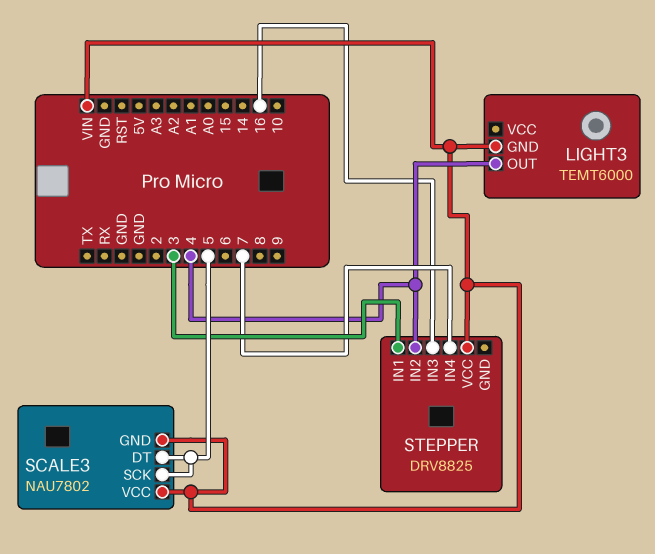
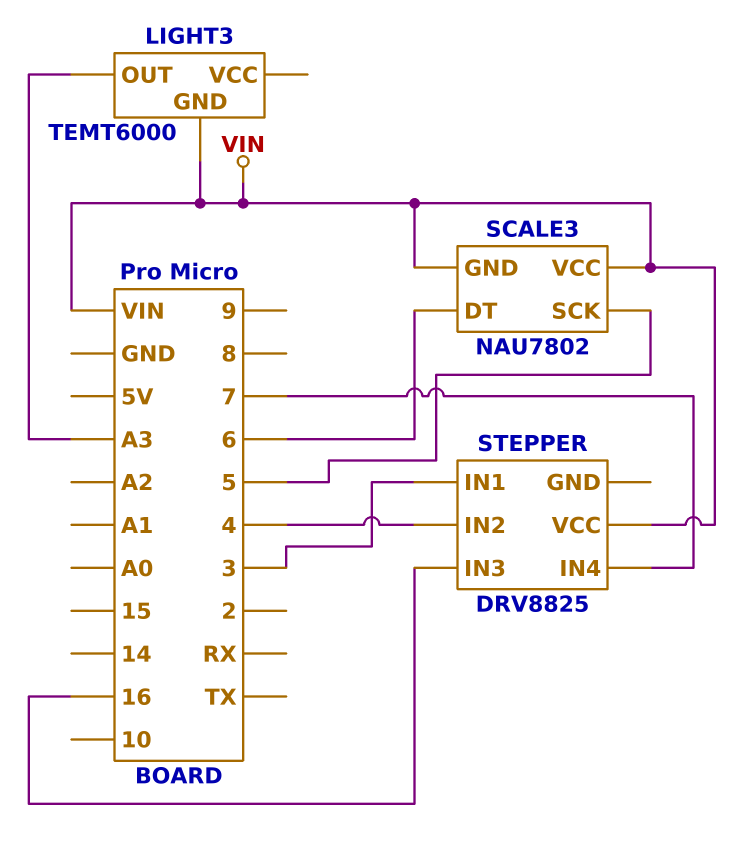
LIGHT3 pin OUT: 4 -> A3
SCALE3 pin DT: 5 -> 6

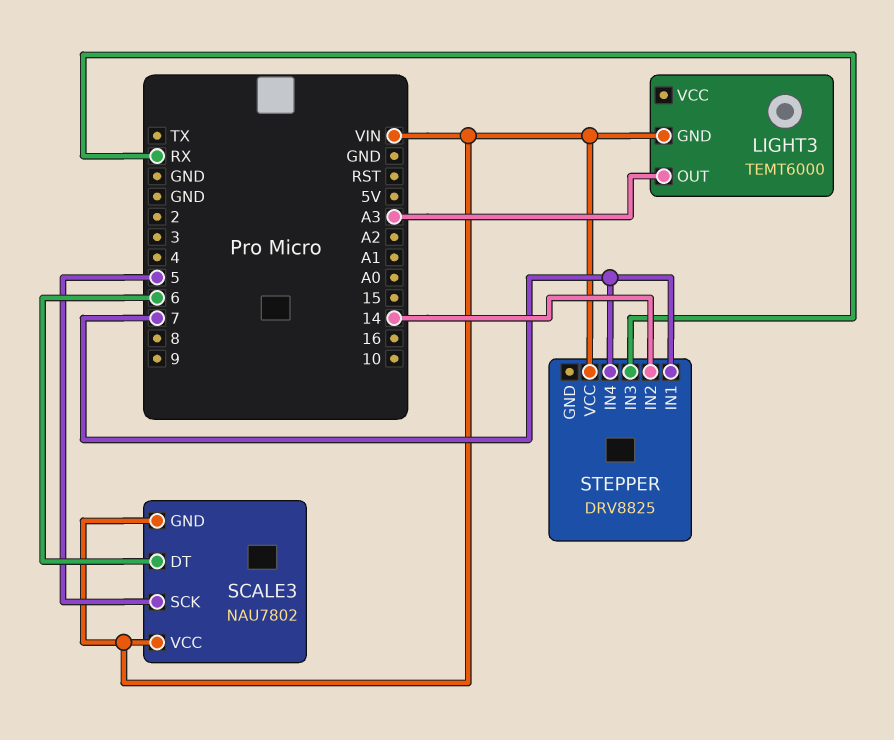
STEPPER pin IN1: 3 -> 7
STEPPER pin IN2: 4 -> 14
STEPPER pin IN3: 16 -> RX

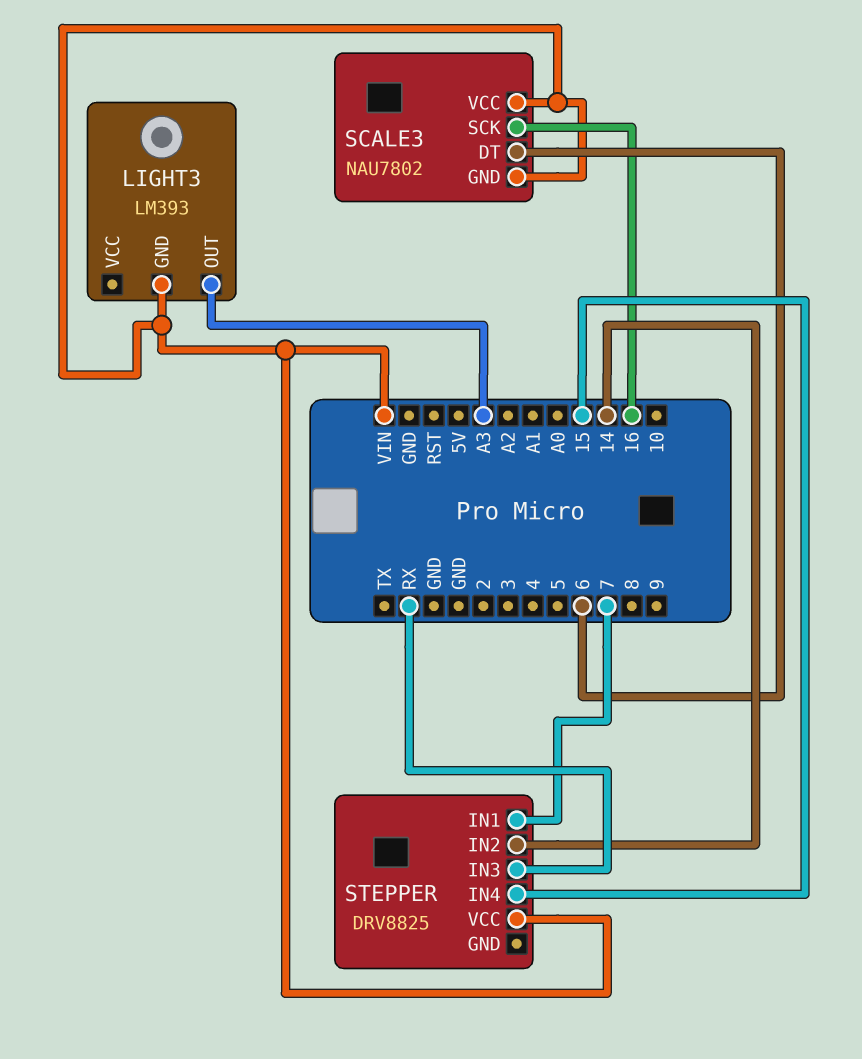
LIGHT3: TEMT6000 -> LM393
SCALE3 pin SCK: 5 -> 16
STEPPER pin IN4: 7 -> 15

